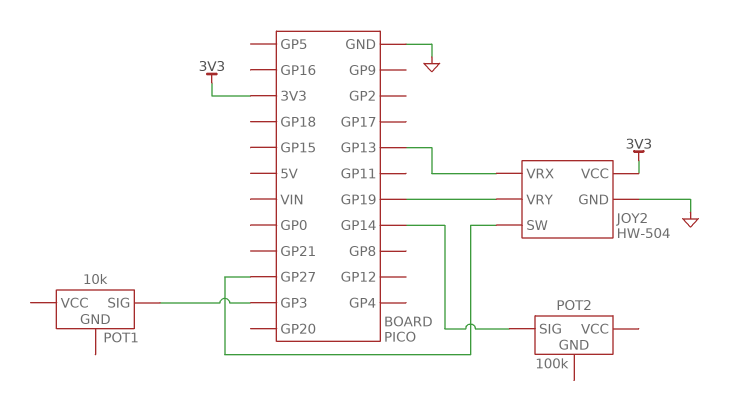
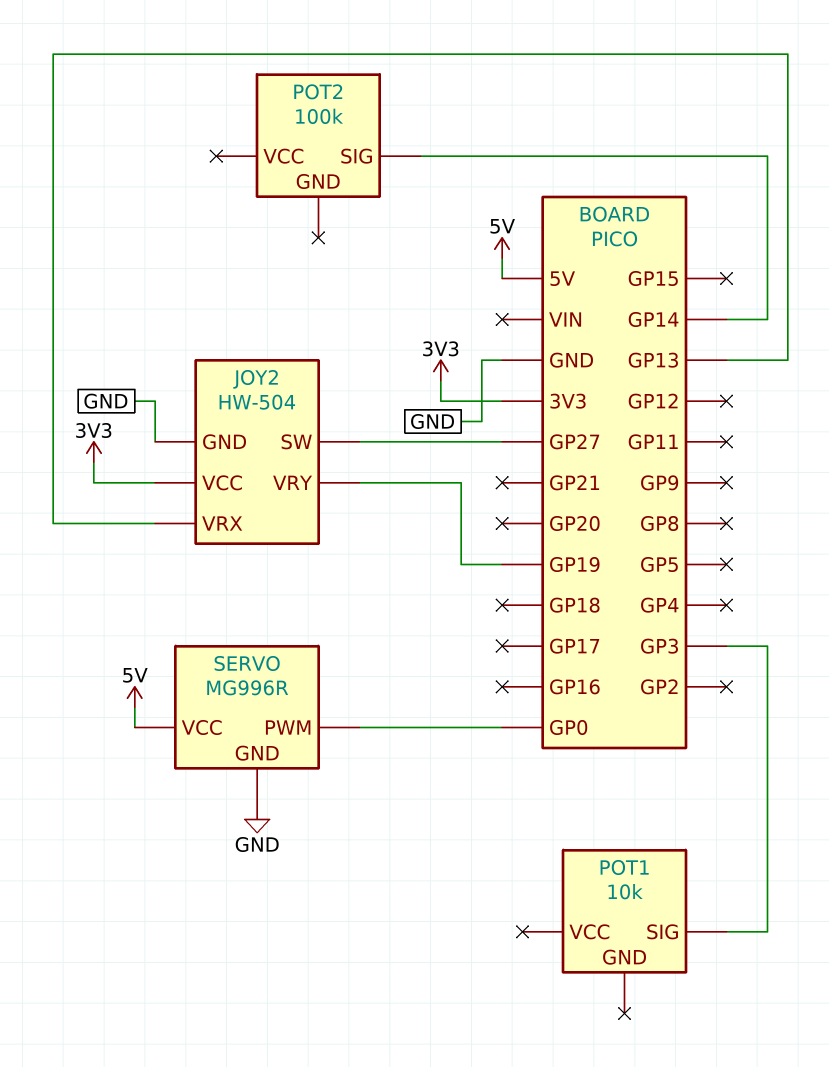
SERVO: none -> MG996R
SERVO pin GND: none -> GND
SERVO pin PWM: none -> GP0
SERVO pin VCC: none -> 5V

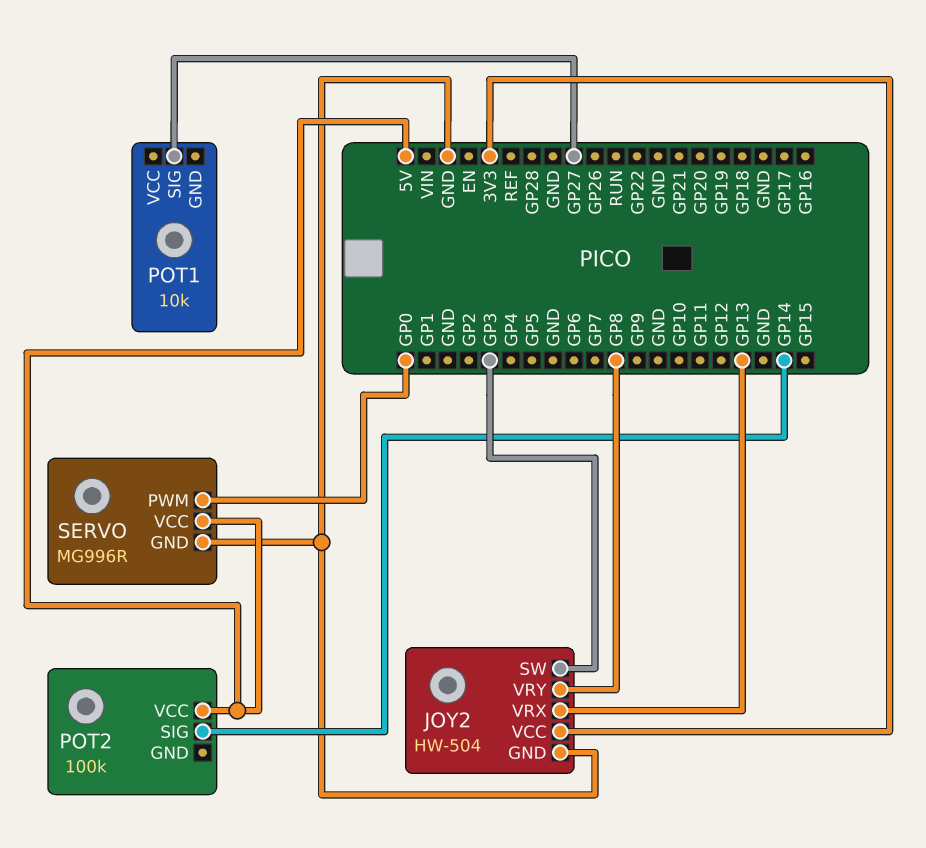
JOY2 pin SW: GP27 -> GP3
JOY2 pin VRY: GP19 -> GP8
POT1 pin SIG: GP3 -> GP27
POT2 pin VCC: none -> 5V

